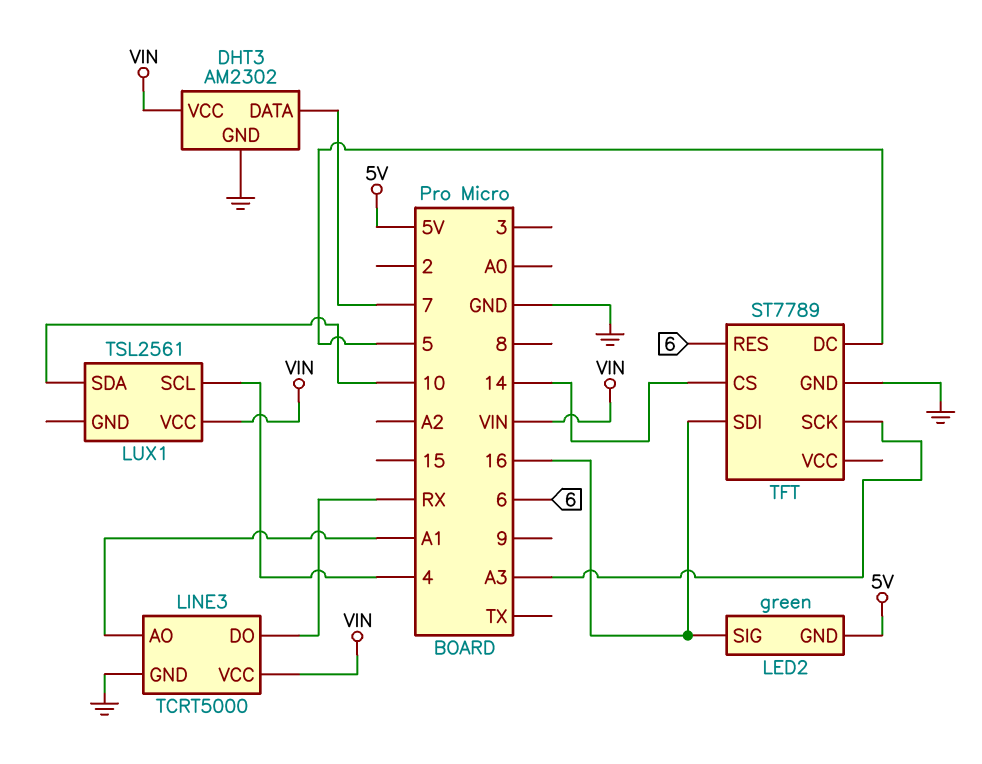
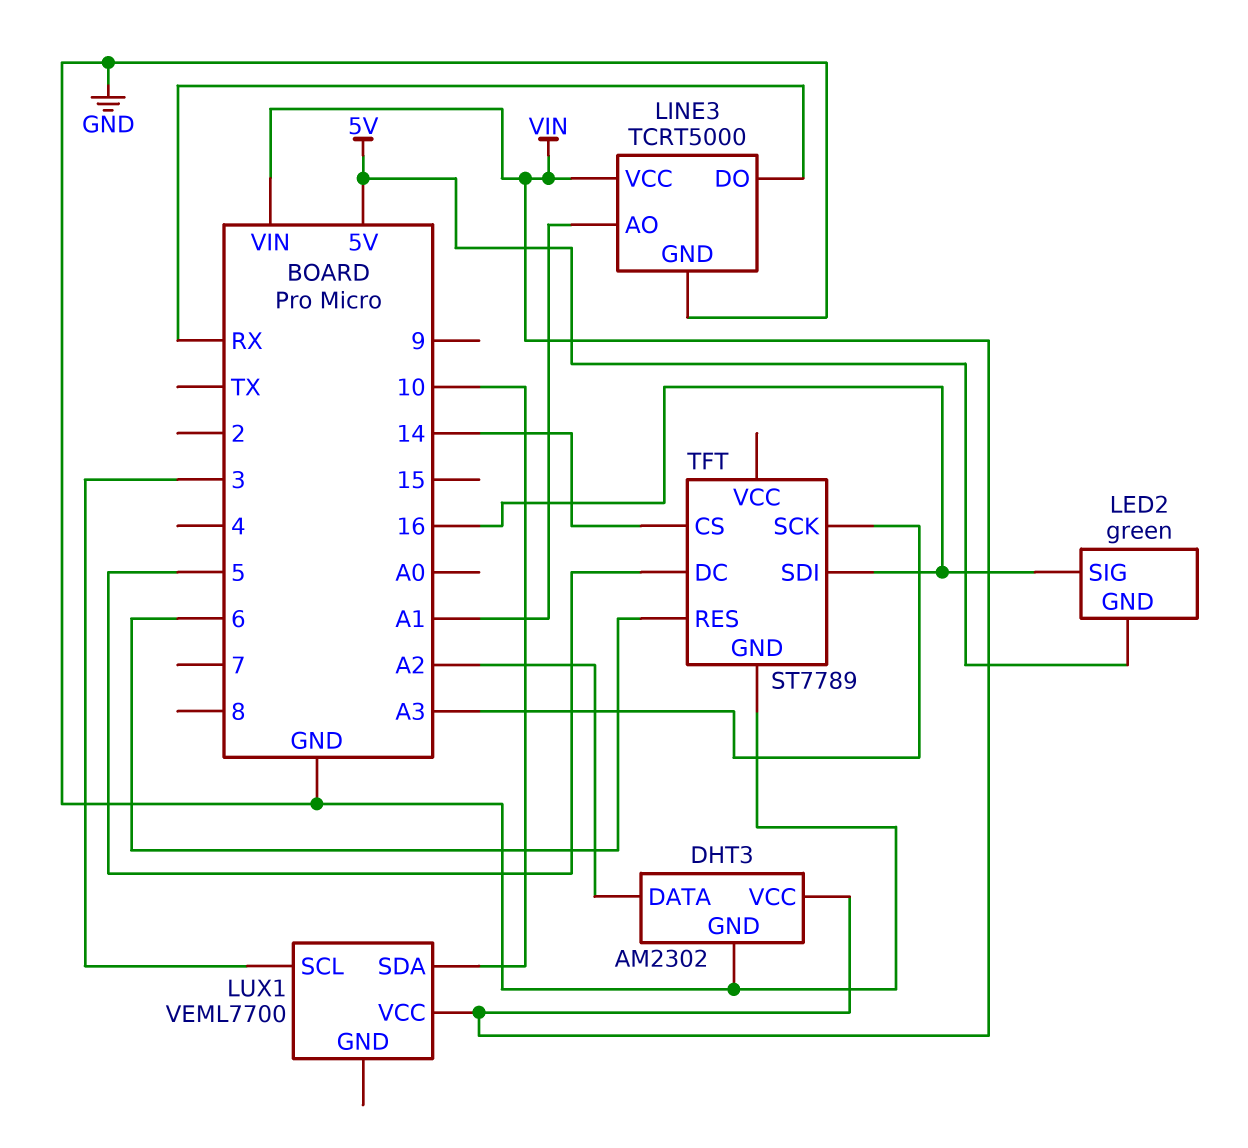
DHT3 pin DATA: 7 -> A2
LUX1: TSL2561 -> VEML7700
LUX1 pin SCL: 4 -> 3

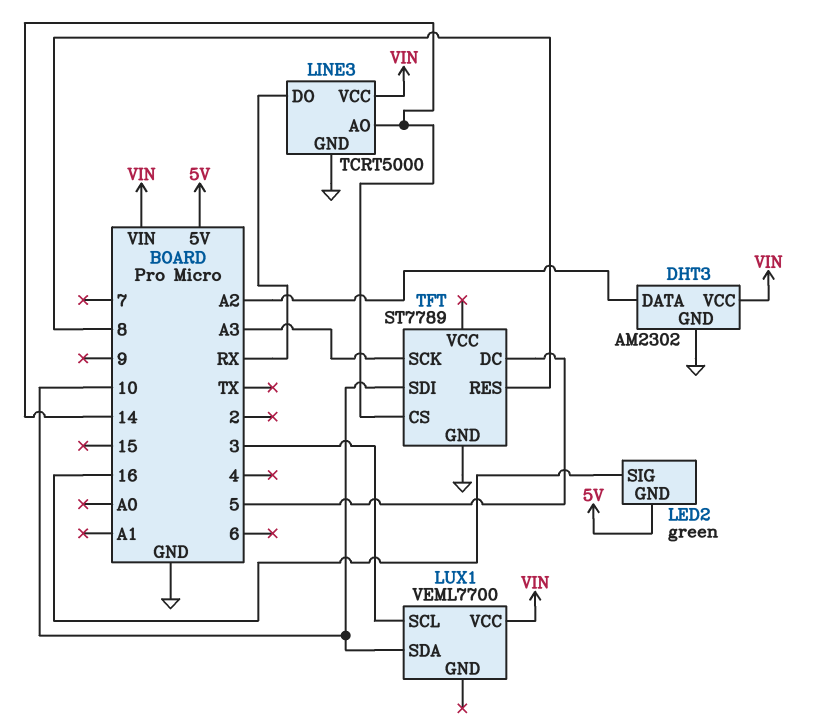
LINE3 pin AO: A1 -> 14
TFT pin RES: 6 -> 8
TFT pin SDI: 16 -> 10

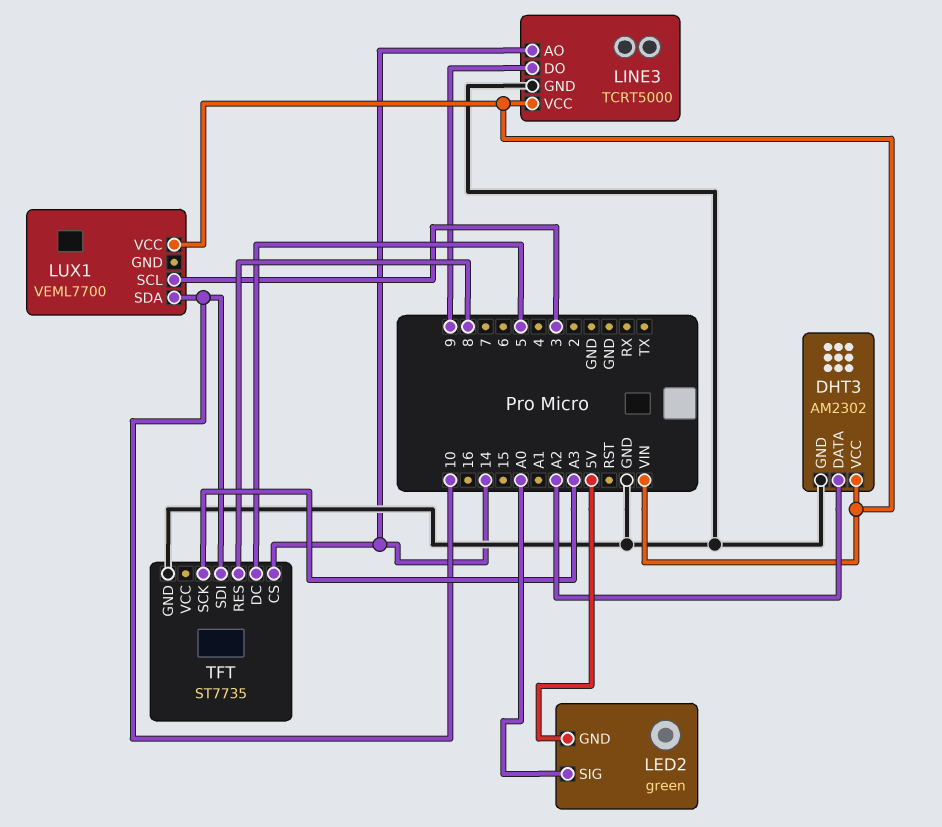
LED2 pin SIG: 16 -> A0
LINE3 pin DO: RX -> 9
TFT: ST7789 -> ST7735

